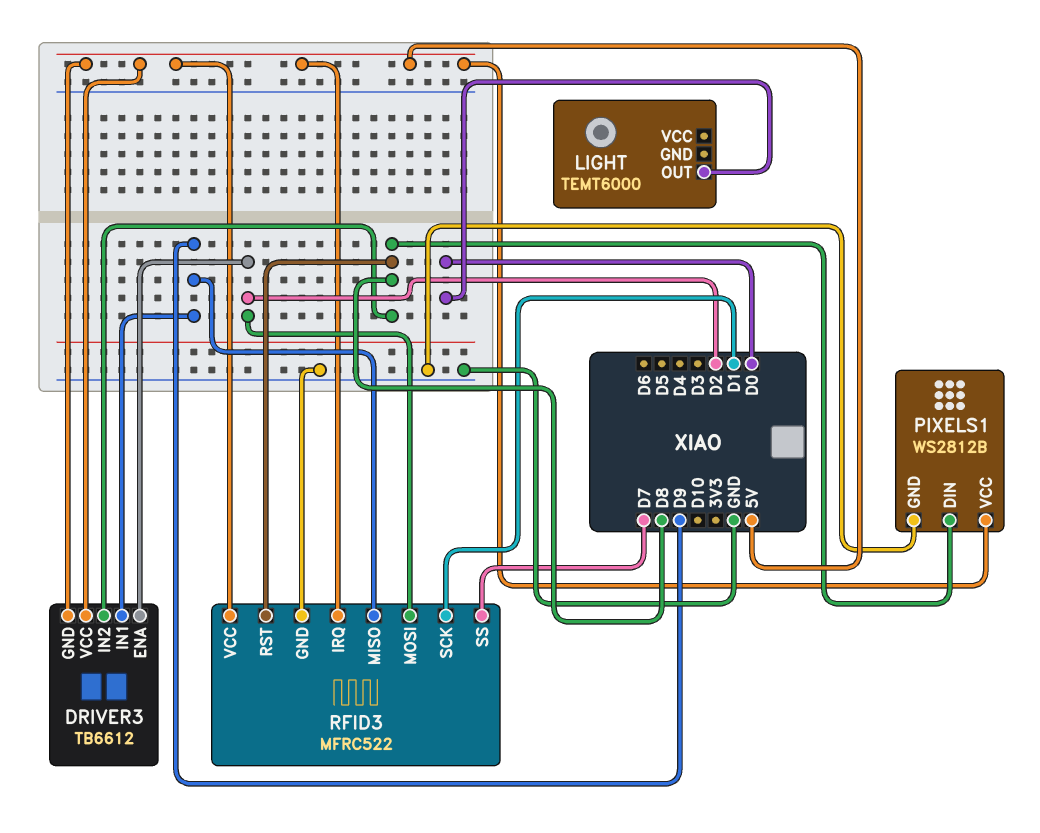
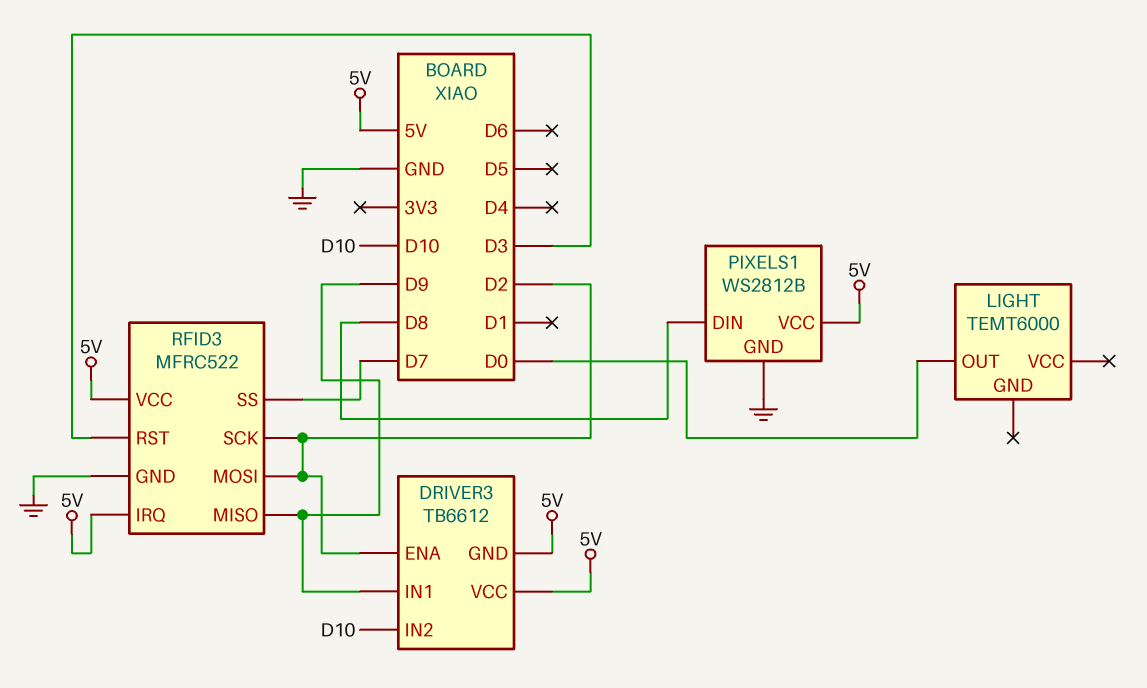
DRIVER3 pin IN2: D8 -> D10
RFID3 pin RST: D8 -> D3
RFID3 pin SCK: D1 -> D2

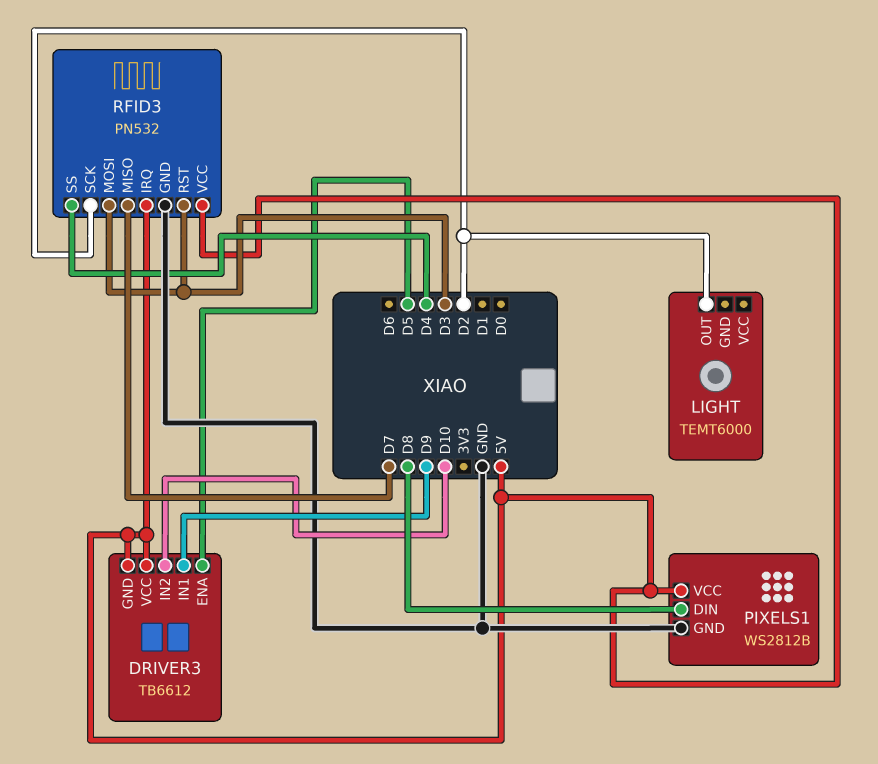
DRIVER3 pin ENA: D2 -> D5
LIGHT pin OUT: D0 -> D2
RFID3: MFRC522 -> PN532
RFID3 pin MISO: D9 -> D7
RFID3 pin MOSI: D2 -> D3
RFID3 pin SS: D7 -> D4

